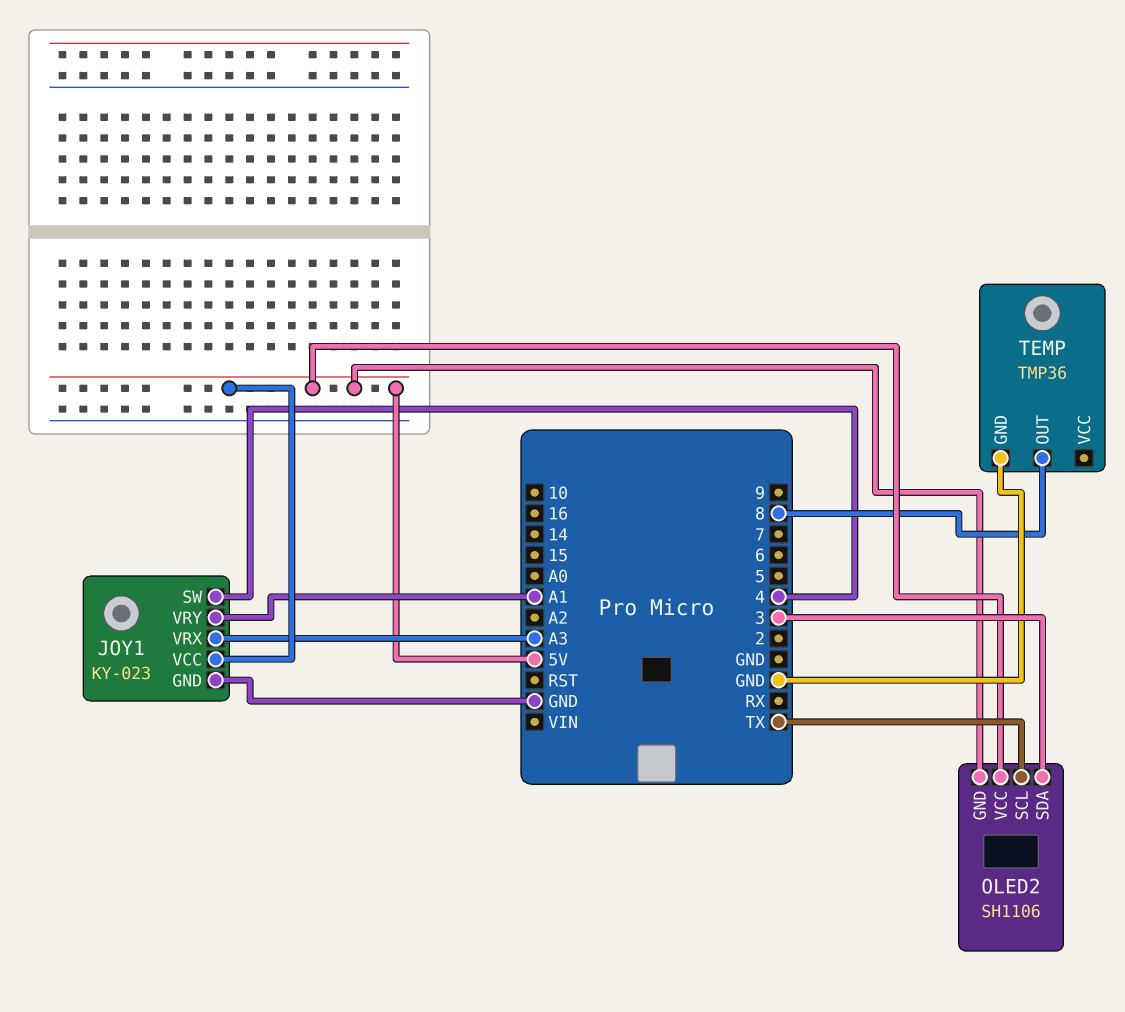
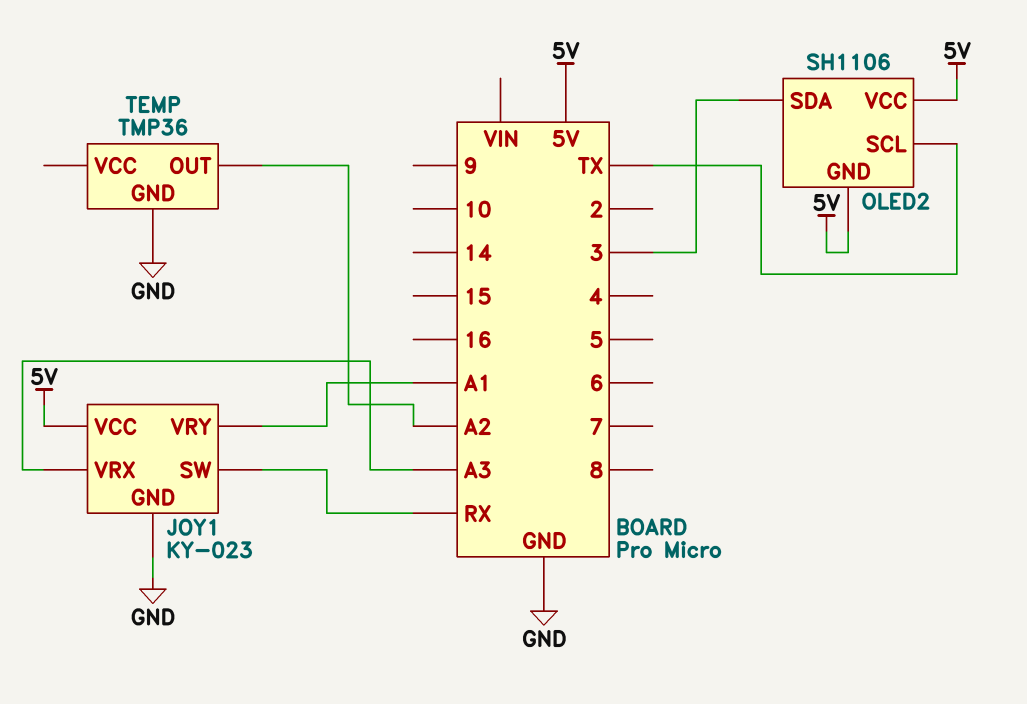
JOY1 pin SW: 4 -> RX
TEMP pin OUT: 8 -> A2

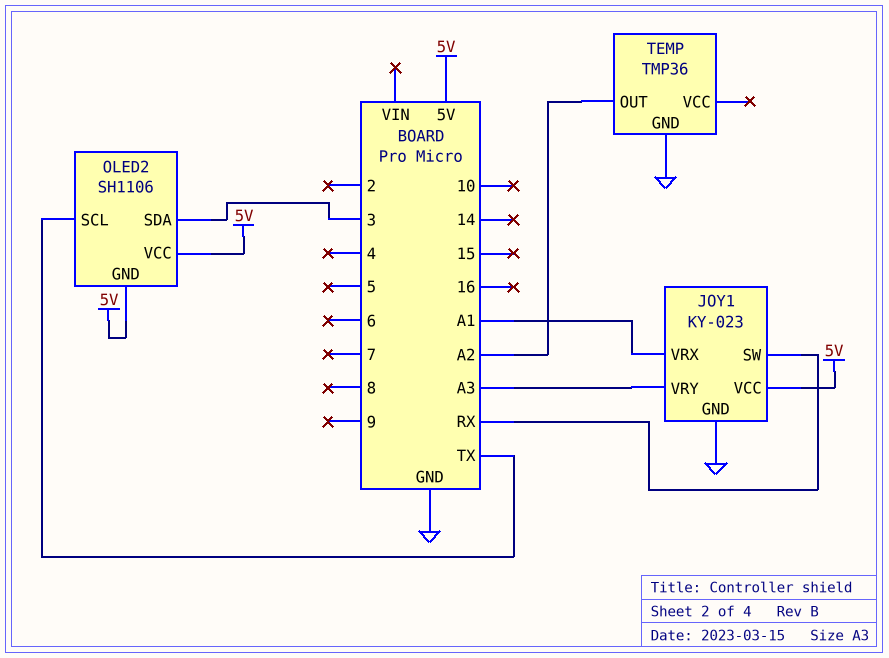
JOY1 pin VRX: A3 -> A1
JOY1 pin VRY: A1 -> A3

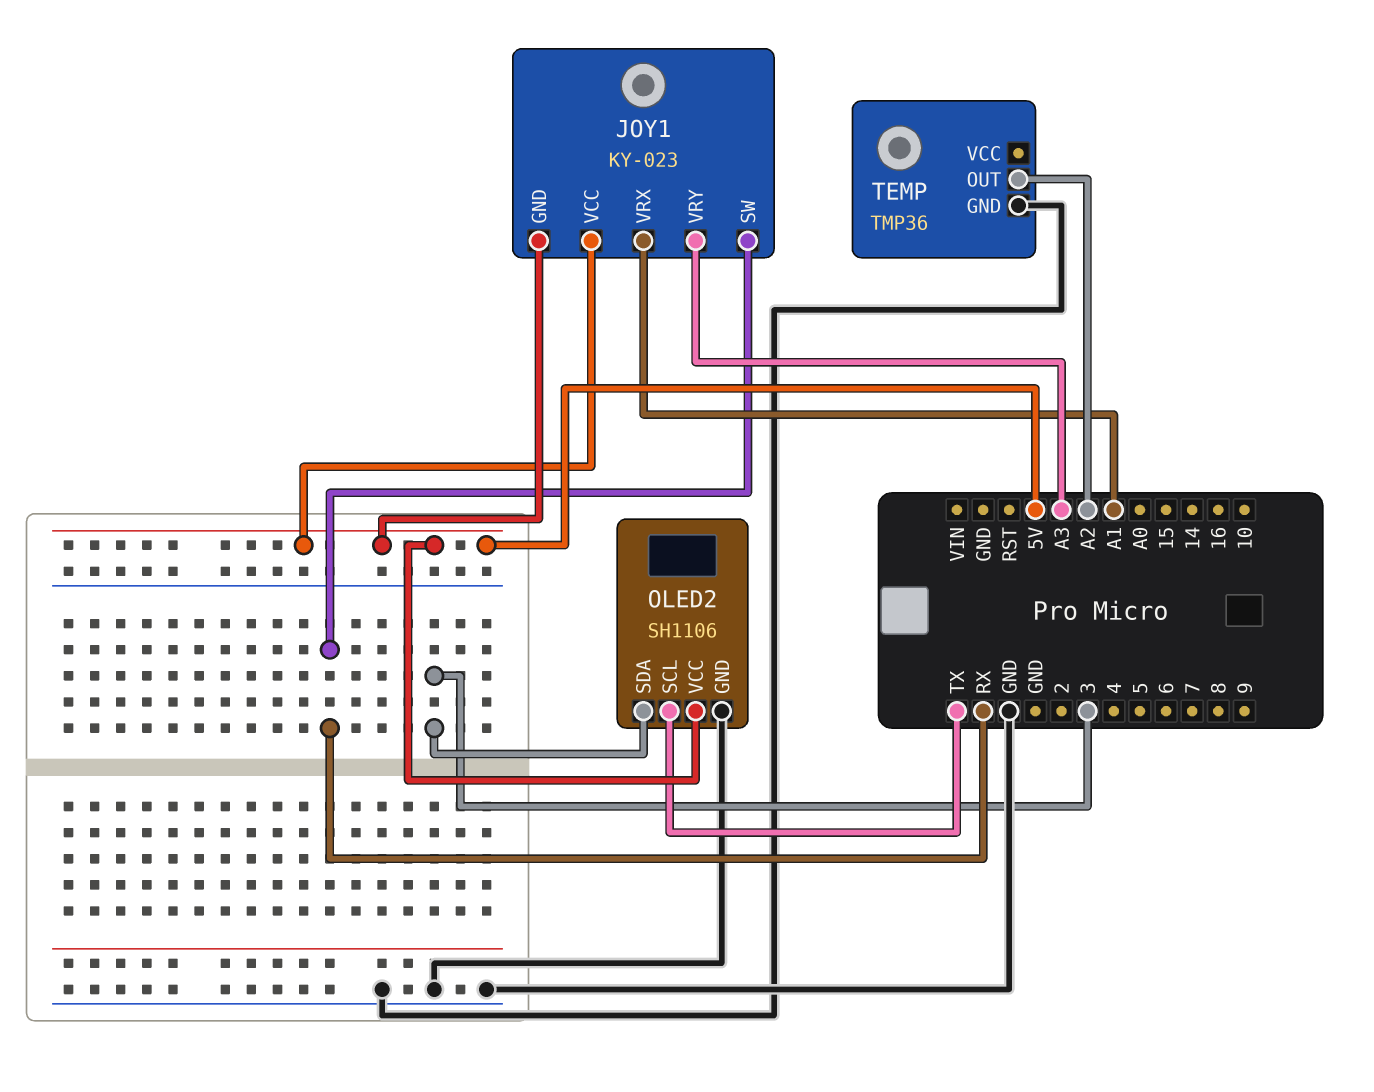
JOY1 pin GND: GND -> 5V
OLED2 pin GND: 5V -> GND

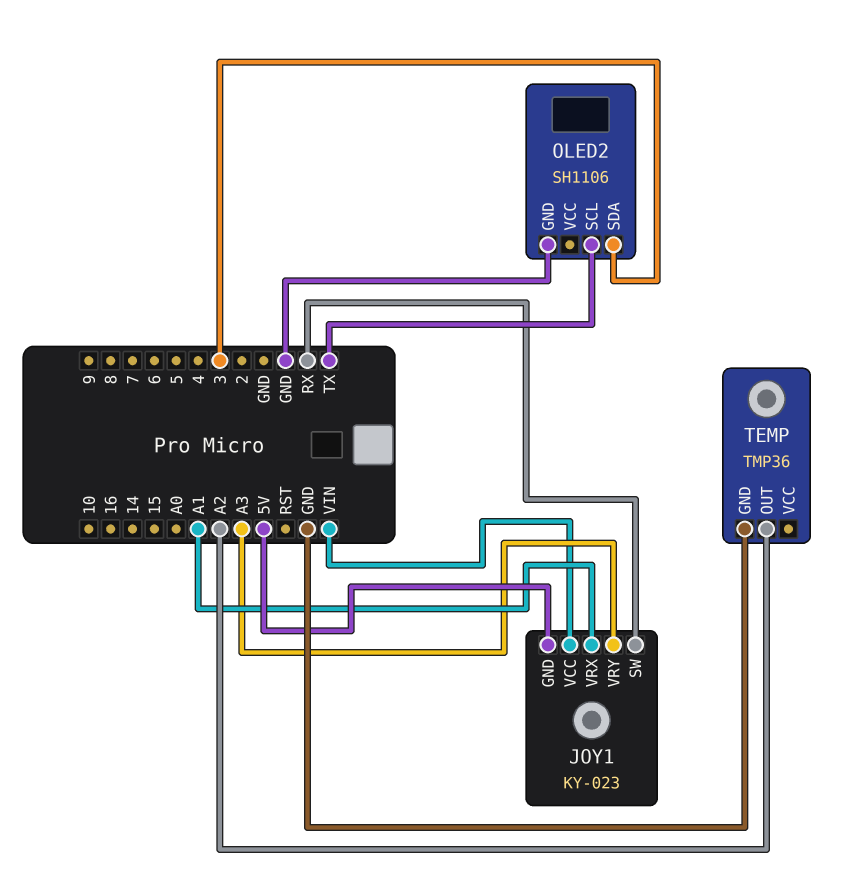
JOY1 pin VCC: 5V -> VIN
OLED2 pin VCC: 5V -> none

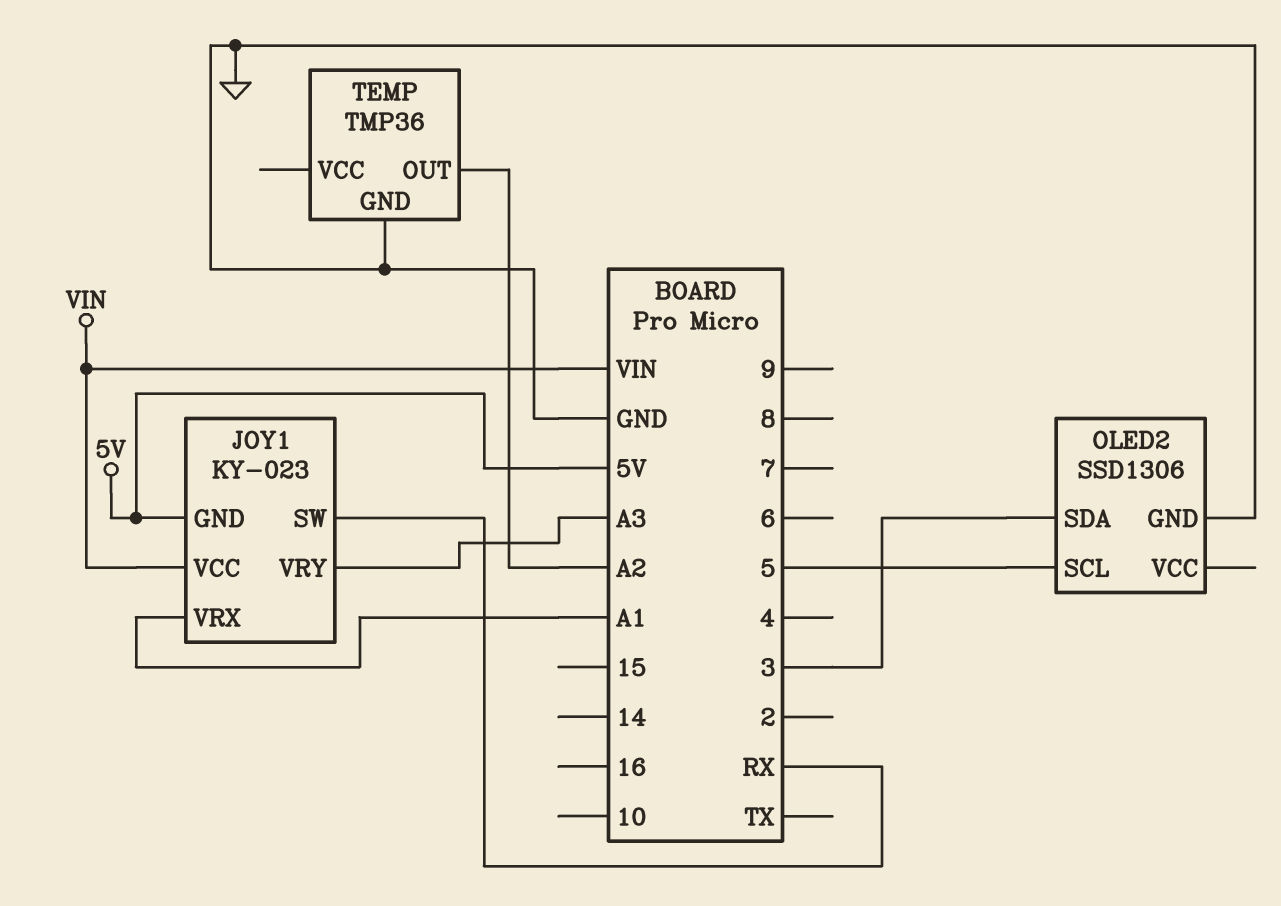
OLED2: SH1106 -> SSD1306
OLED2 pin SCL: TX -> 5

